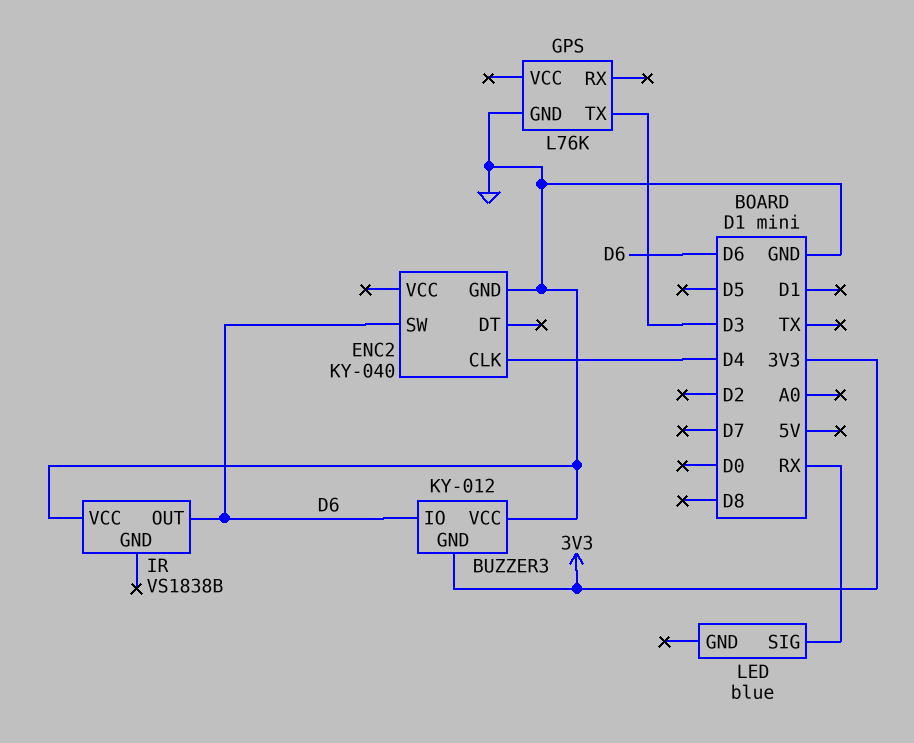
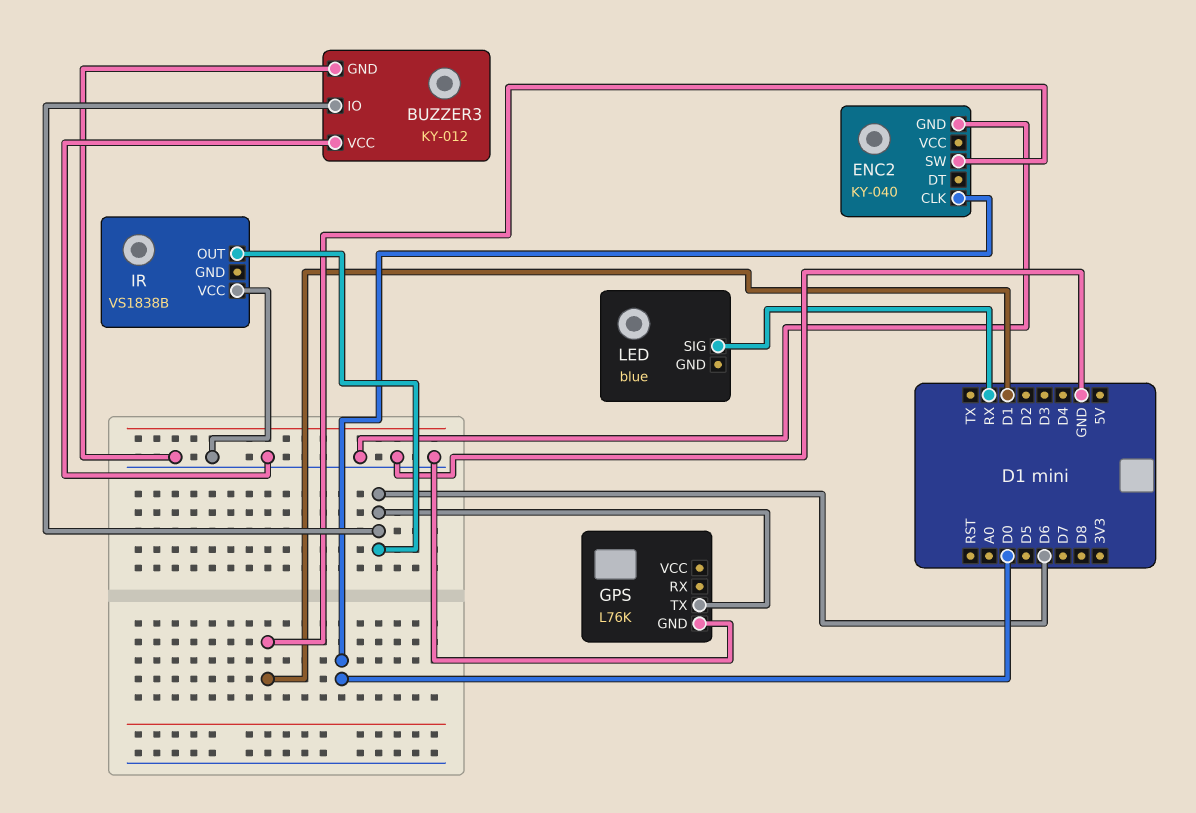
BUZZER3 pin GND: 3V3 -> GND
ENC2 pin CLK: D4 -> D0
ENC2 pin SW: D6 -> D1
GPS pin TX: D3 -> D6

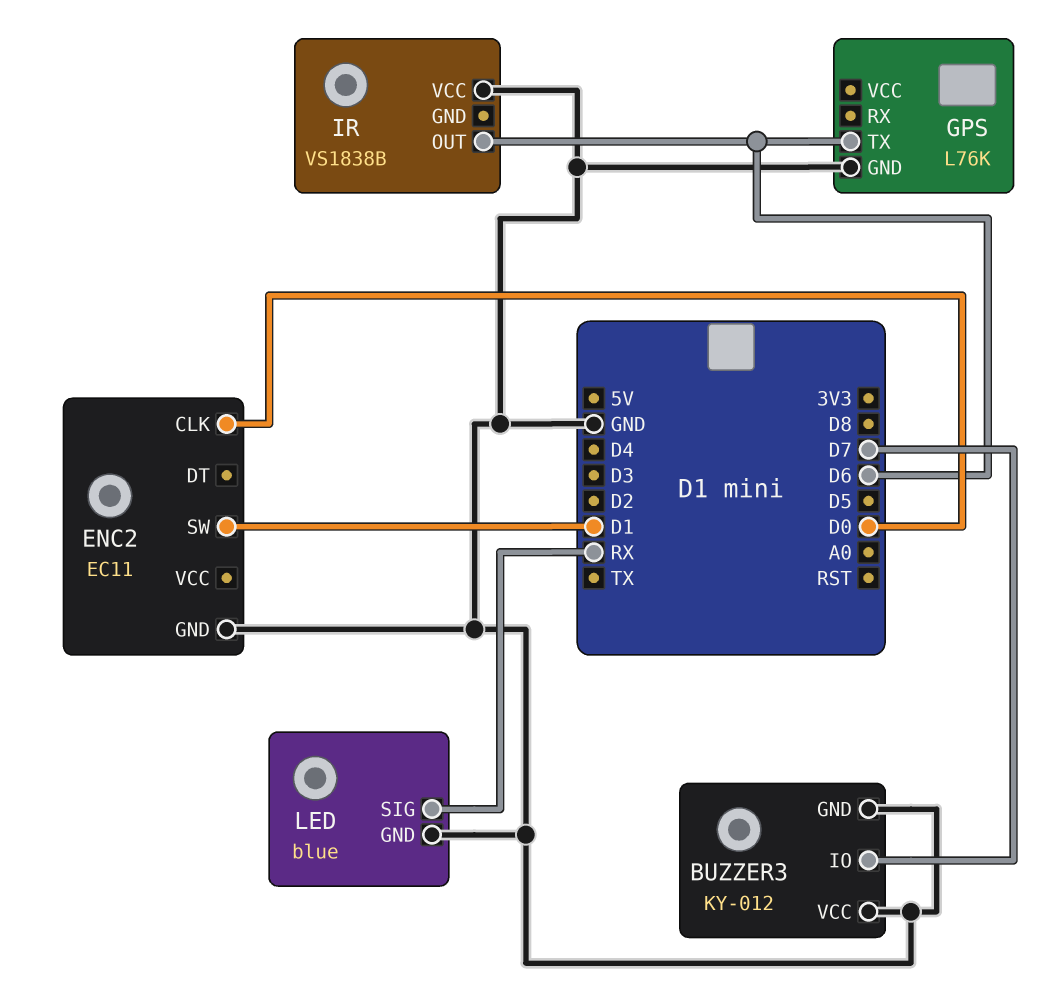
BUZZER3 pin IO: D6 -> D7
ENC2: KY-040 -> EC11
LED pin GND: none -> GND

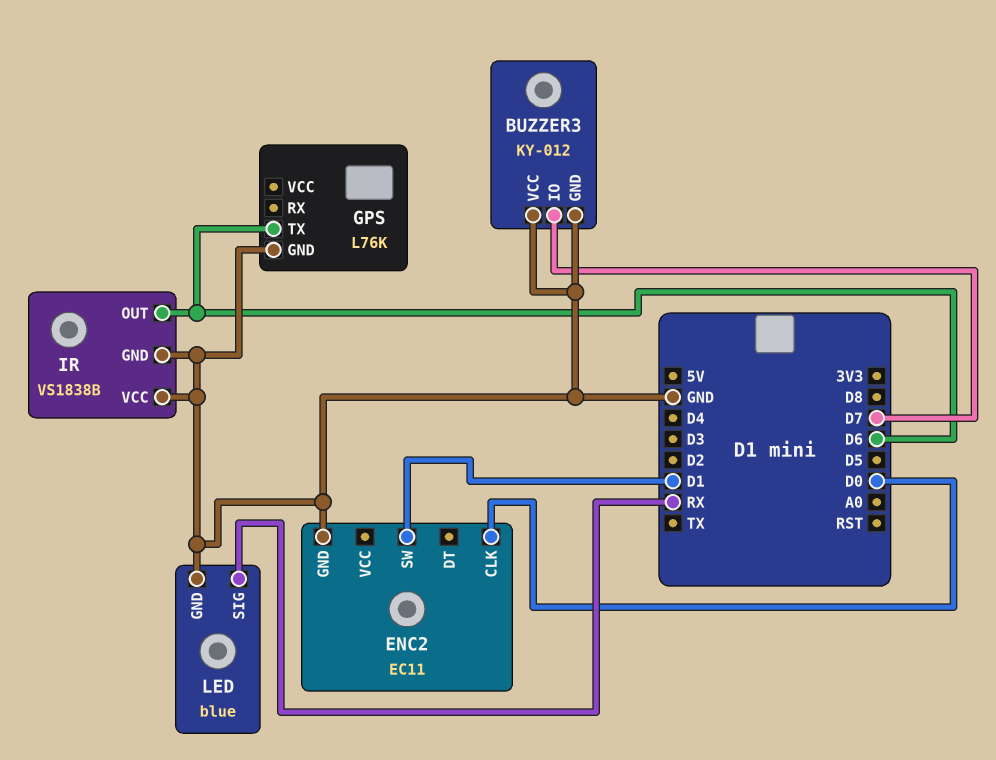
IR pin GND: none -> GND

